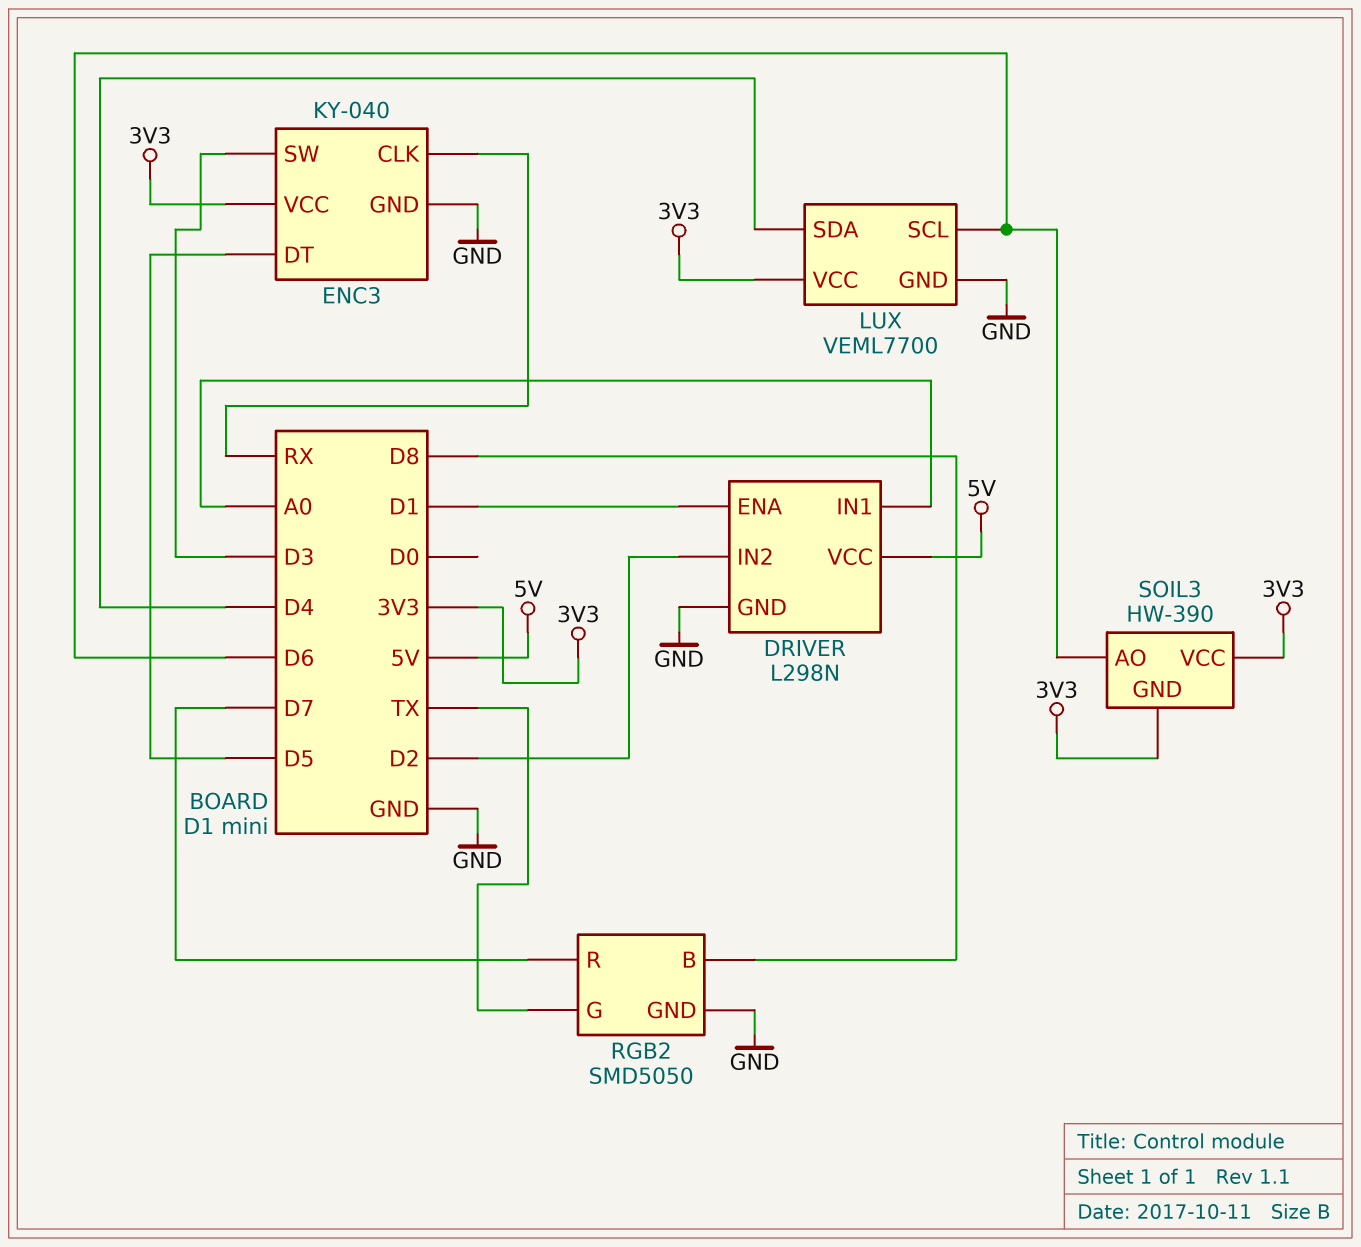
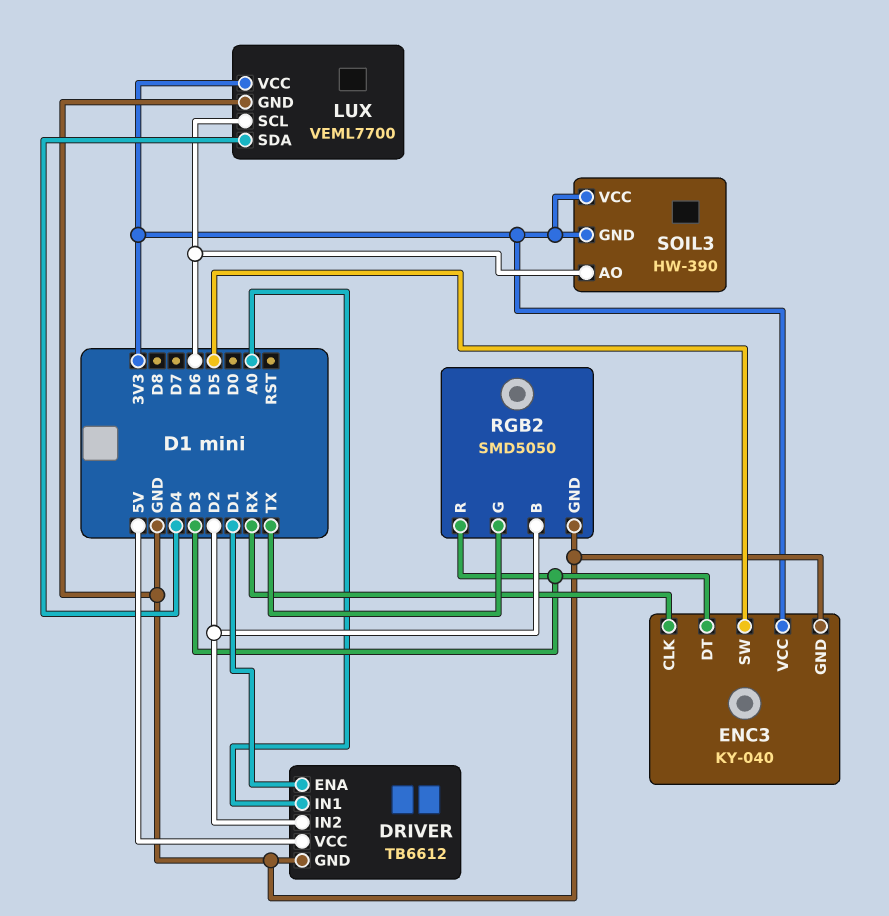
DRIVER: L298N -> TB6612
ENC3 pin DT: D5 -> D3
ENC3 pin SW: D3 -> D5
RGB2 pin B: D8 -> D2
RGB2 pin R: D7 -> D3

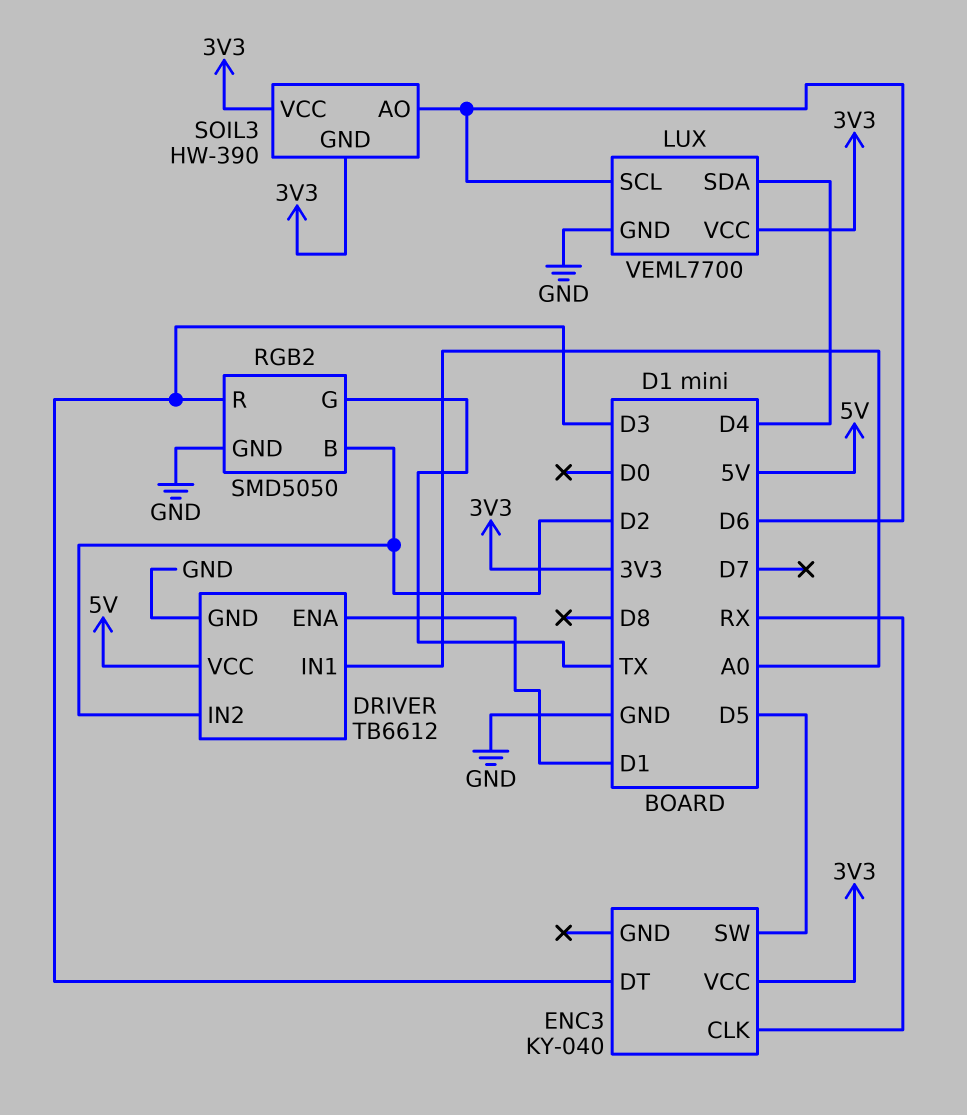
ENC3 pin GND: GND -> none

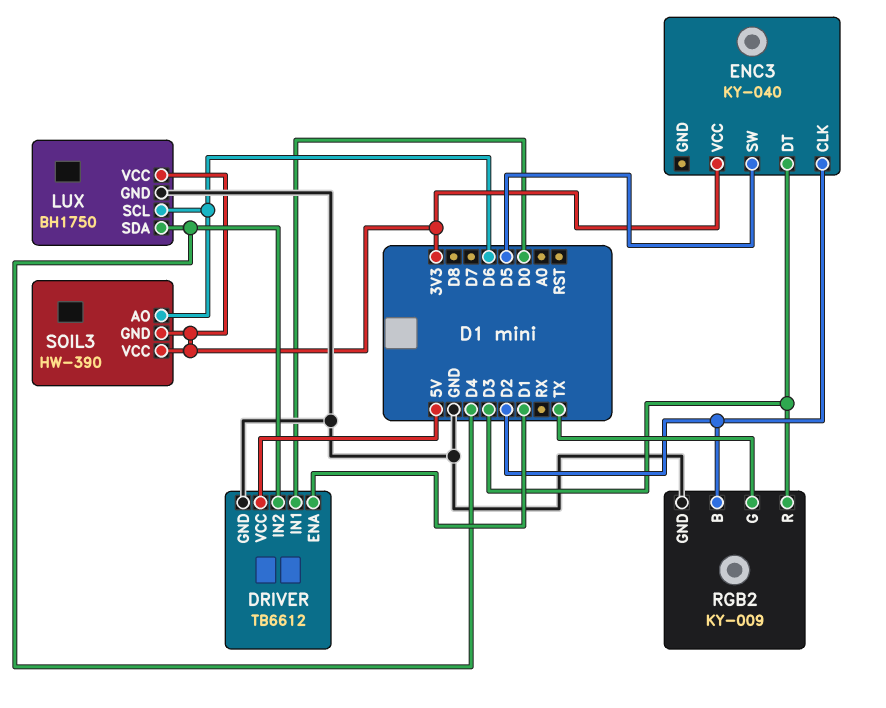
DRIVER pin IN1: A0 -> D0
DRIVER pin IN2: D2 -> D4
ENC3 pin CLK: RX -> D2
LUX: VEML7700 -> BH1750
RGB2: SMD5050 -> KY-009

